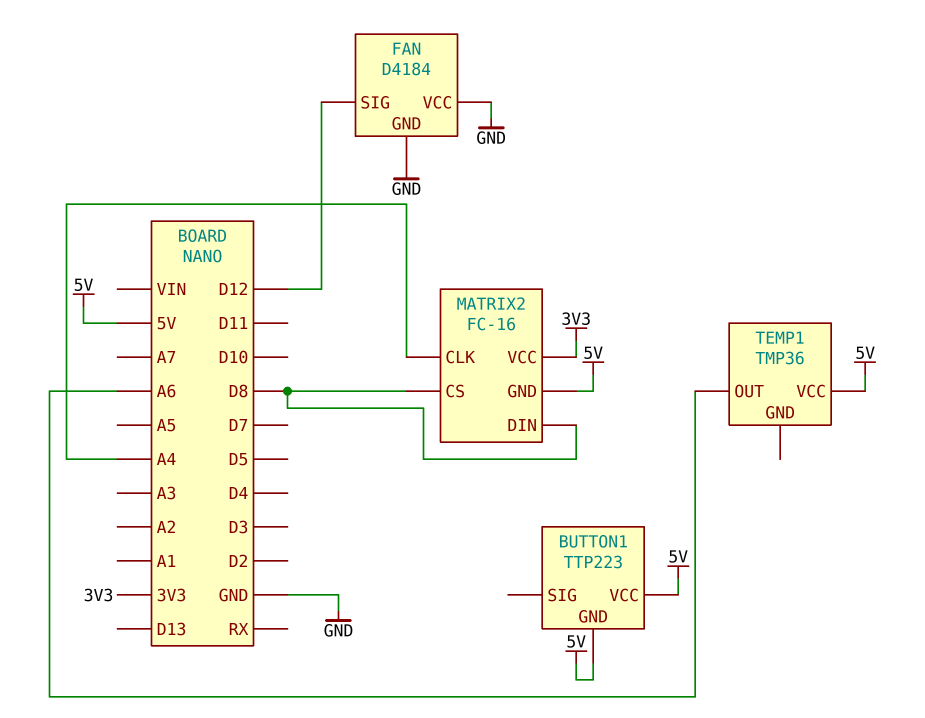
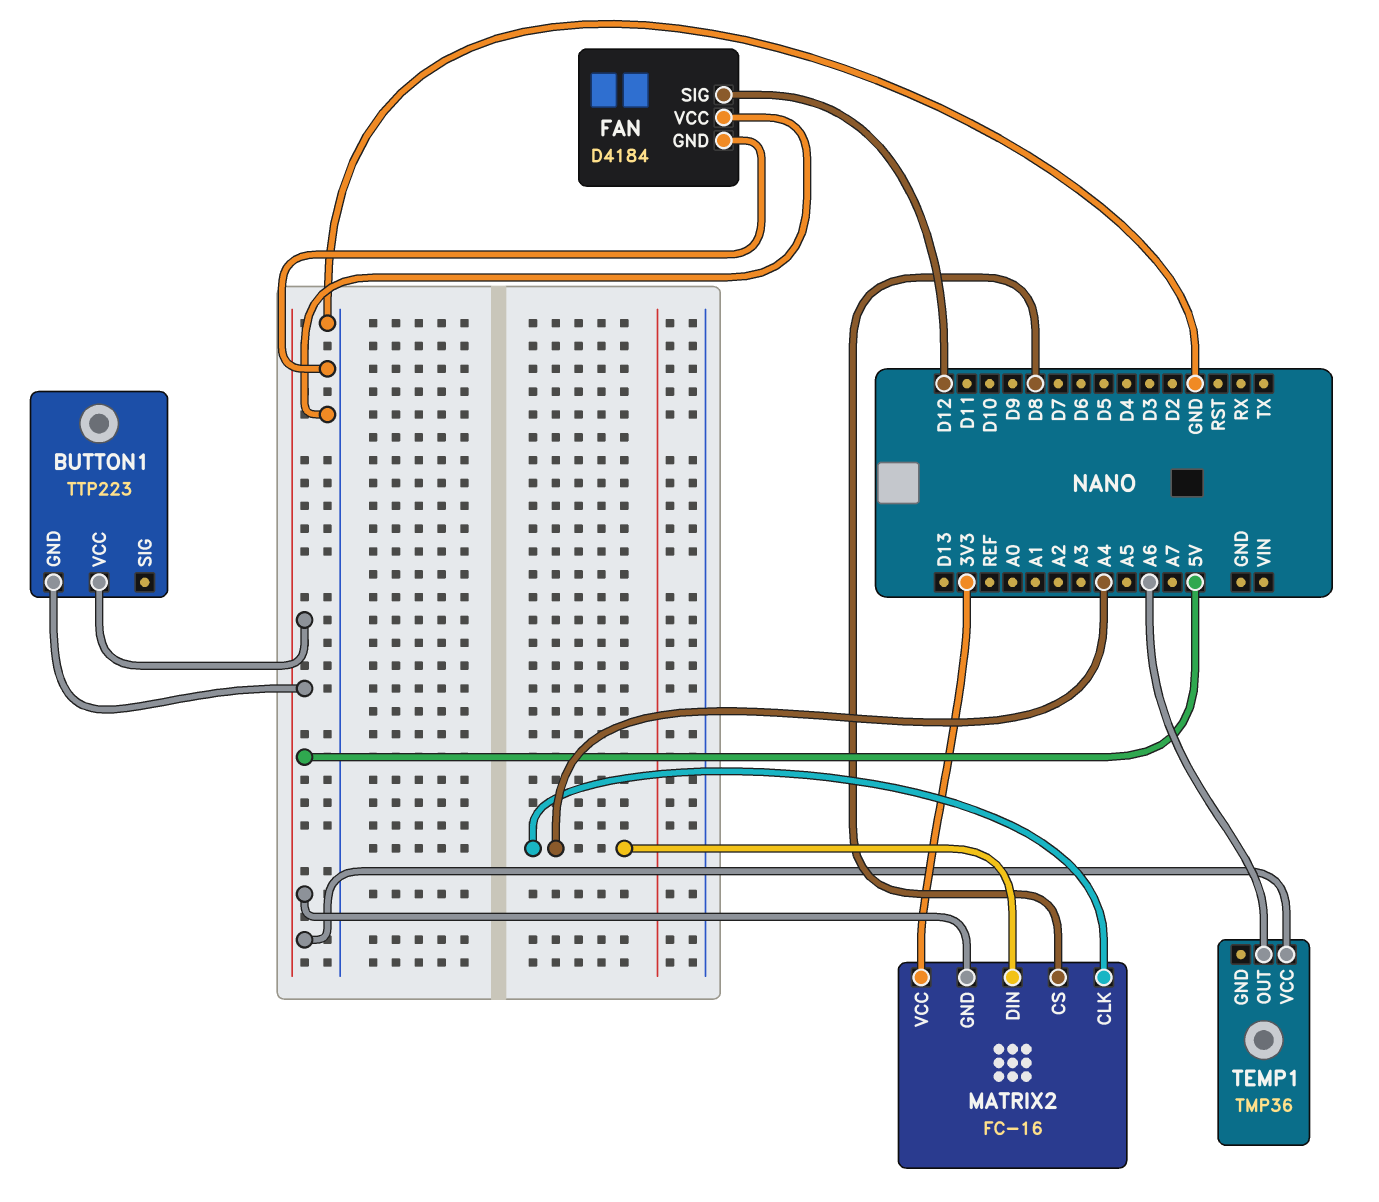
MATRIX2 pin DIN: D8 -> A4

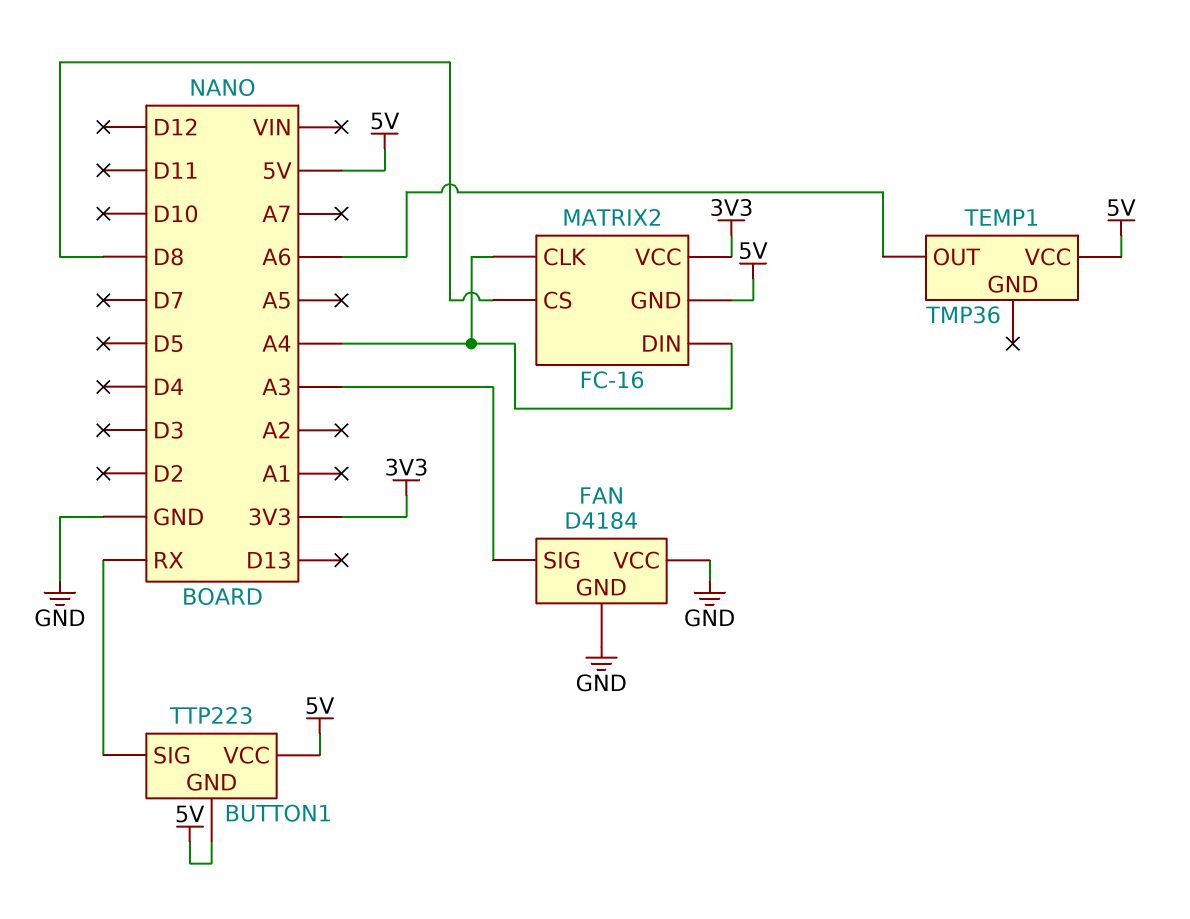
BUTTON1 pin SIG: none -> RX
FAN pin SIG: D12 -> A3

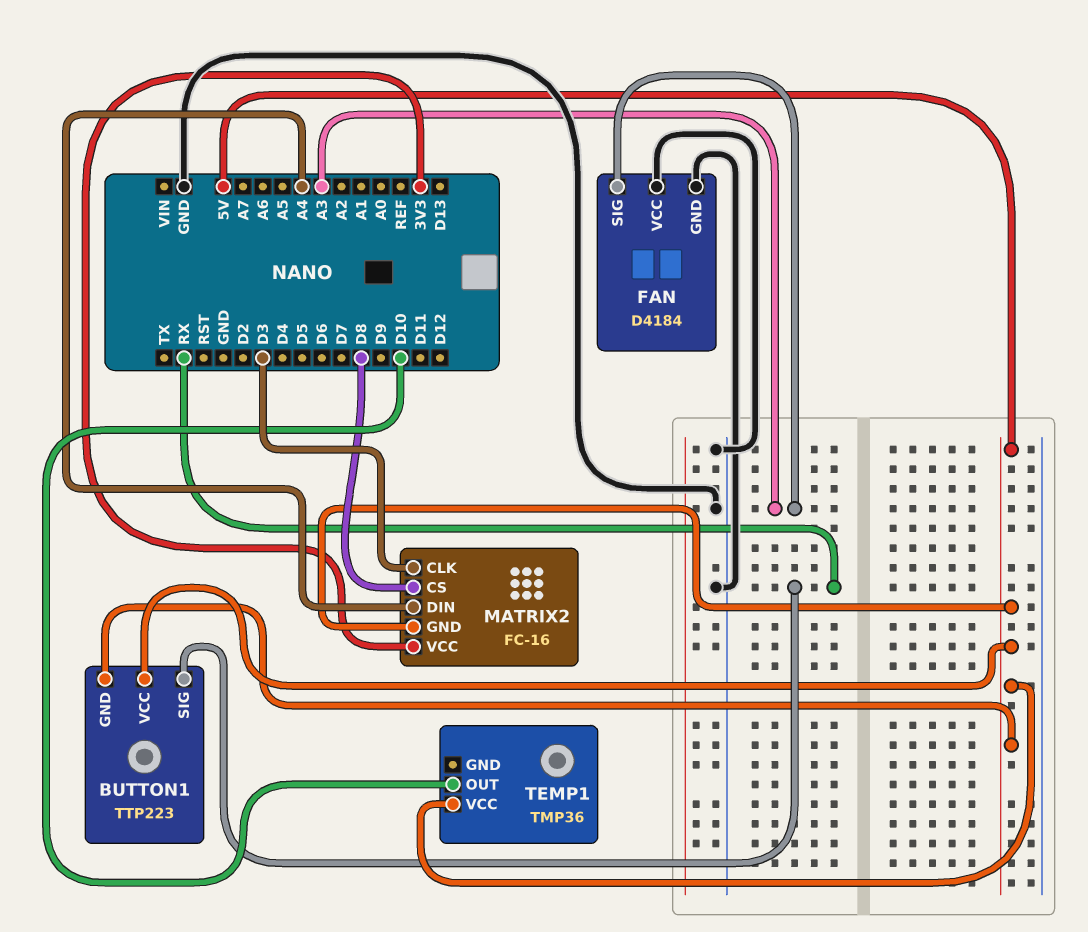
MATRIX2 pin CLK: A4 -> D3
TEMP1 pin OUT: A6 -> D10

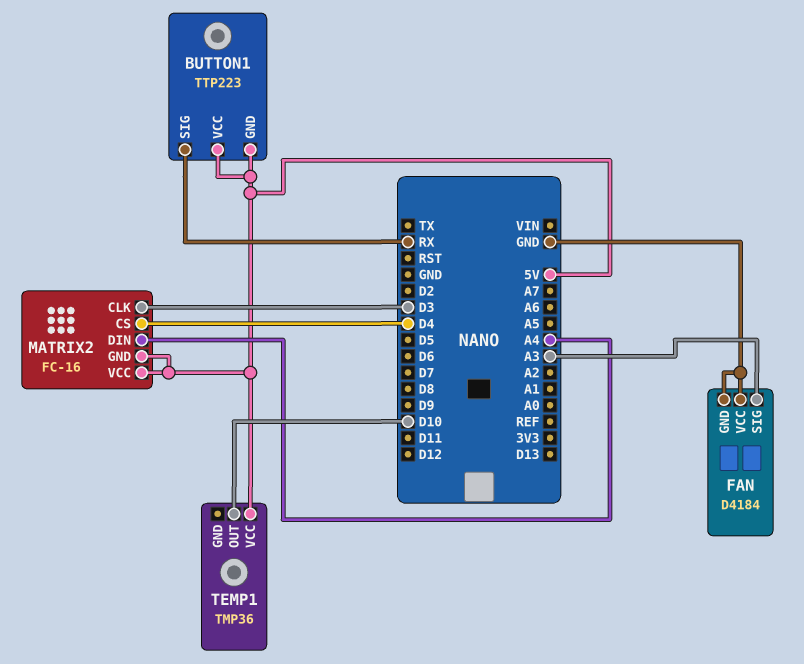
MATRIX2 pin CS: D8 -> D4
MATRIX2 pin VCC: 3V3 -> 5V

